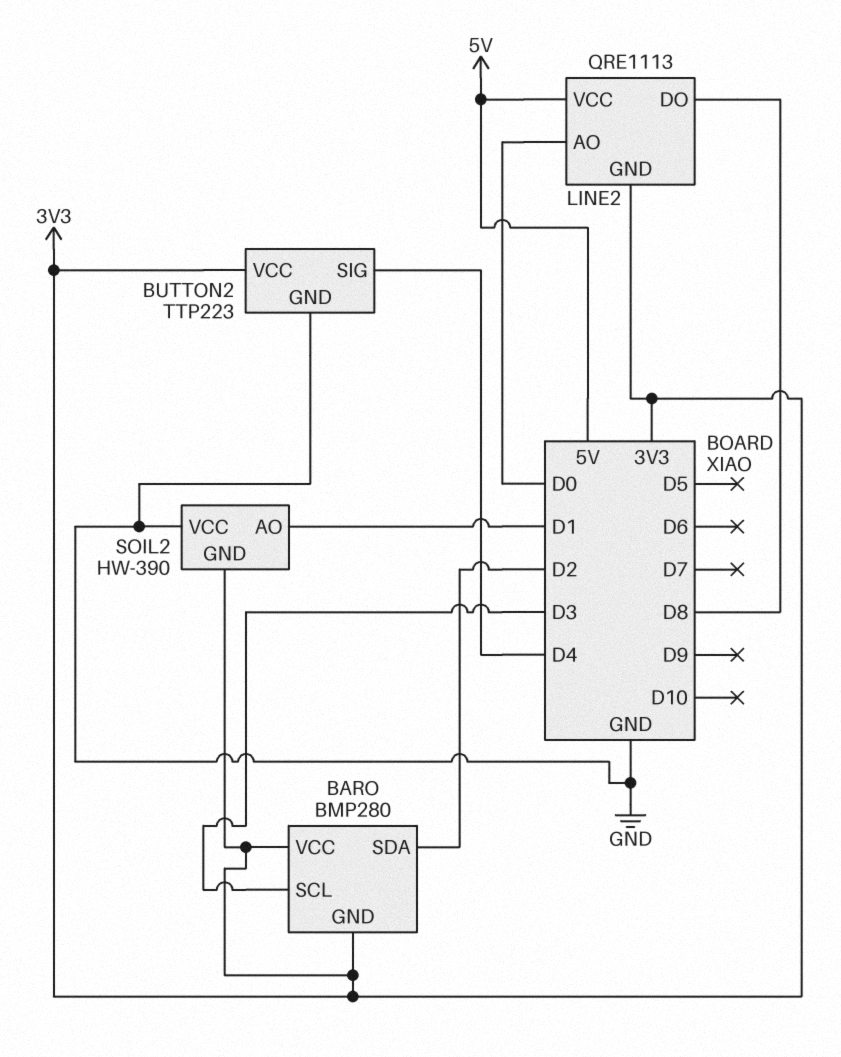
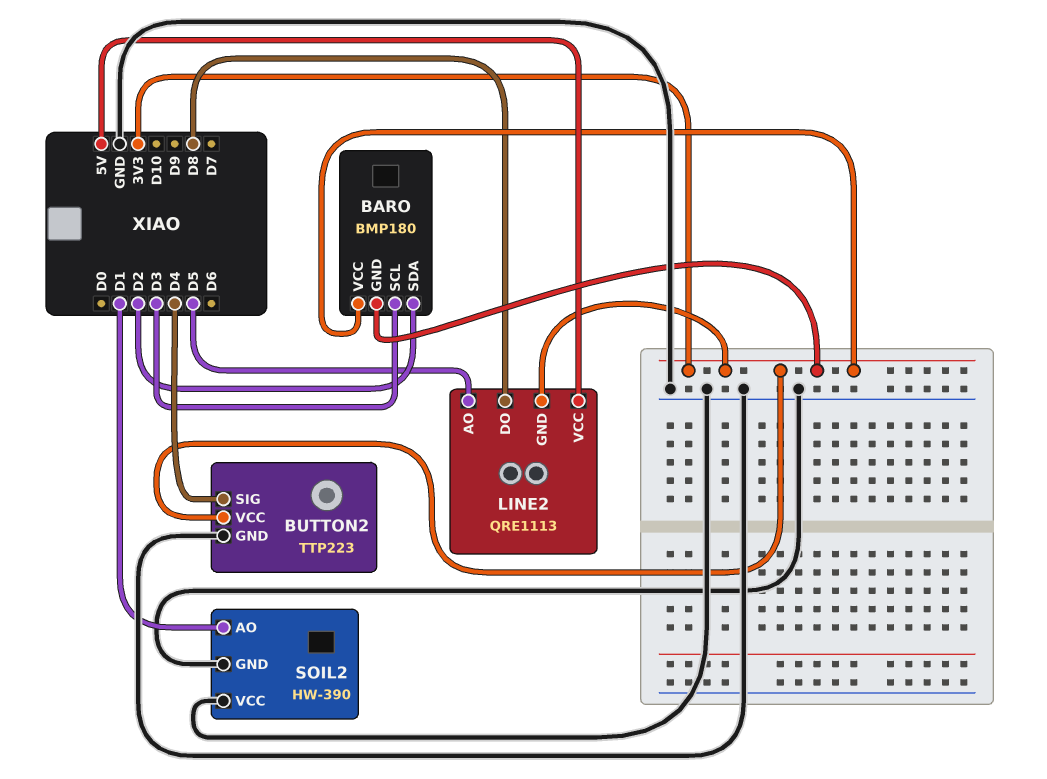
BARO: BMP280 -> BMP180
LINE2 pin AO: D0 -> D5
SOIL2 pin GND: 3V3 -> GND

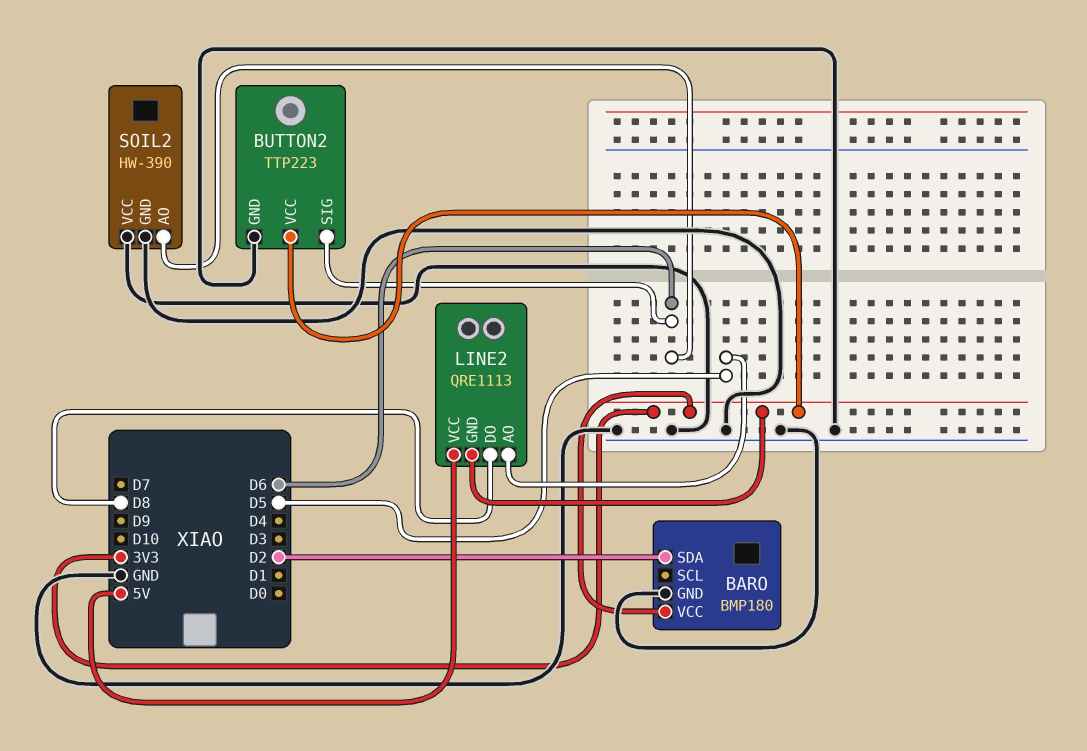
BARO pin GND: 3V3 -> GND
BARO pin SCL: D3 -> none
BUTTON2 pin SIG: D4 -> D6
SOIL2 pin AO: D1 -> D6

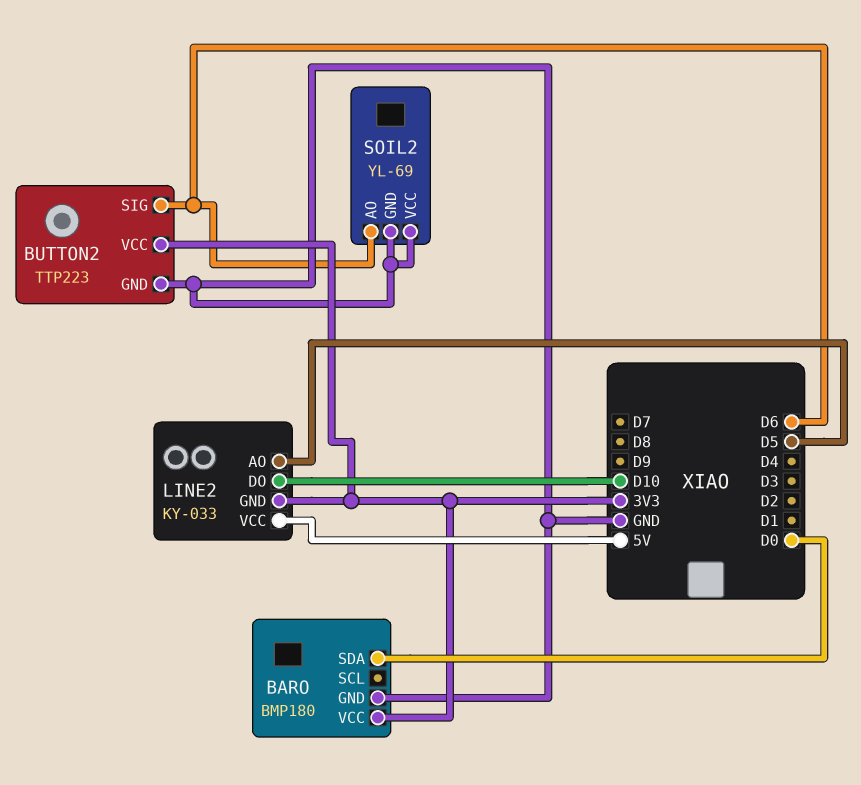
BARO pin SDA: D2 -> D0
LINE2: QRE1113 -> KY-033
LINE2 pin DO: D8 -> D10
SOIL2: HW-390 -> YL-69

